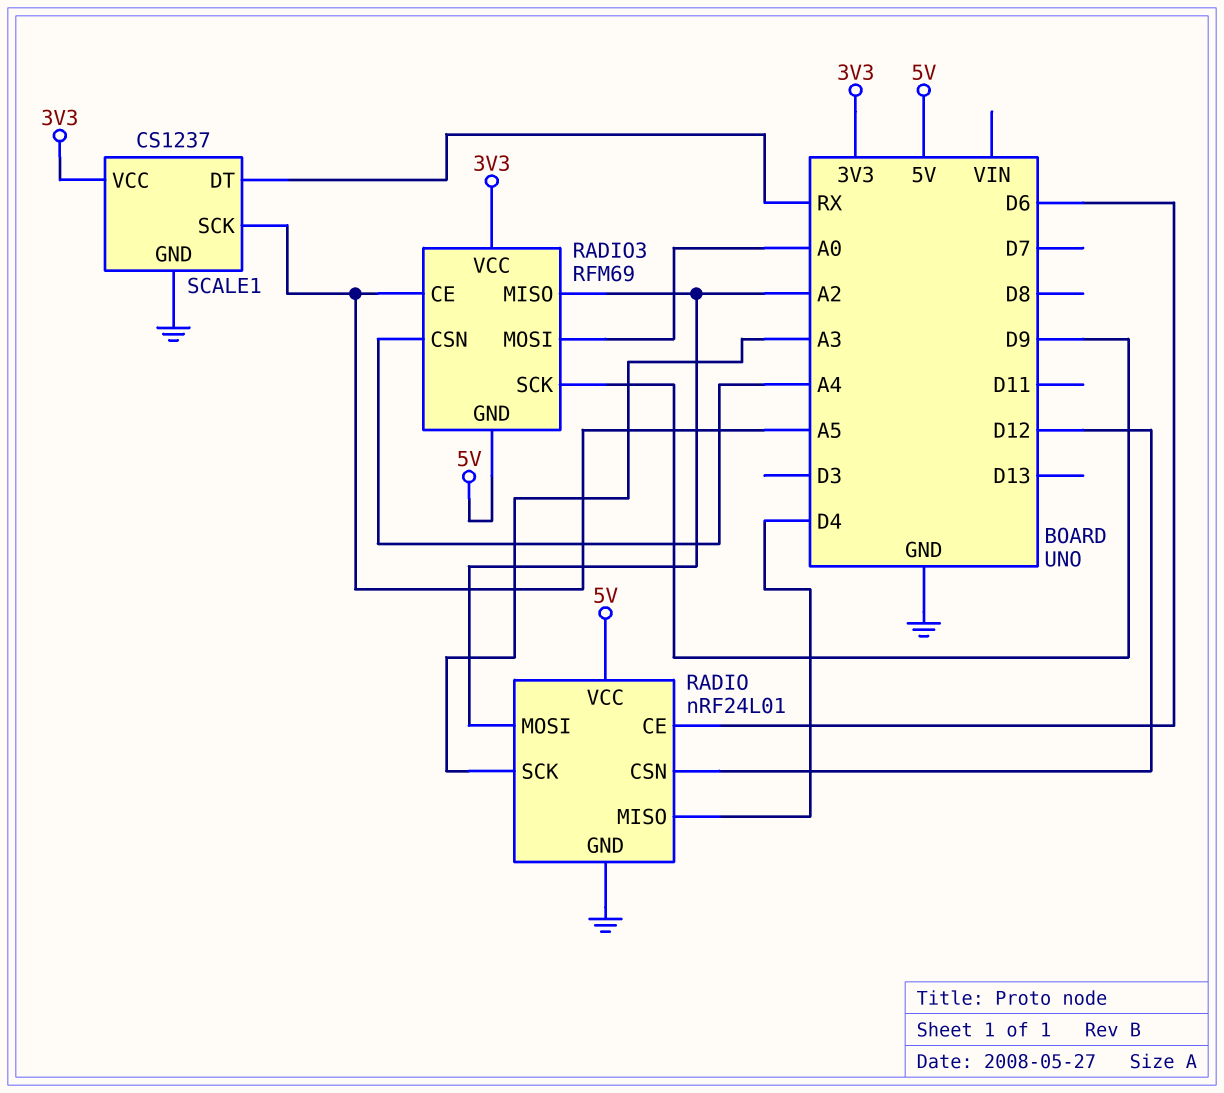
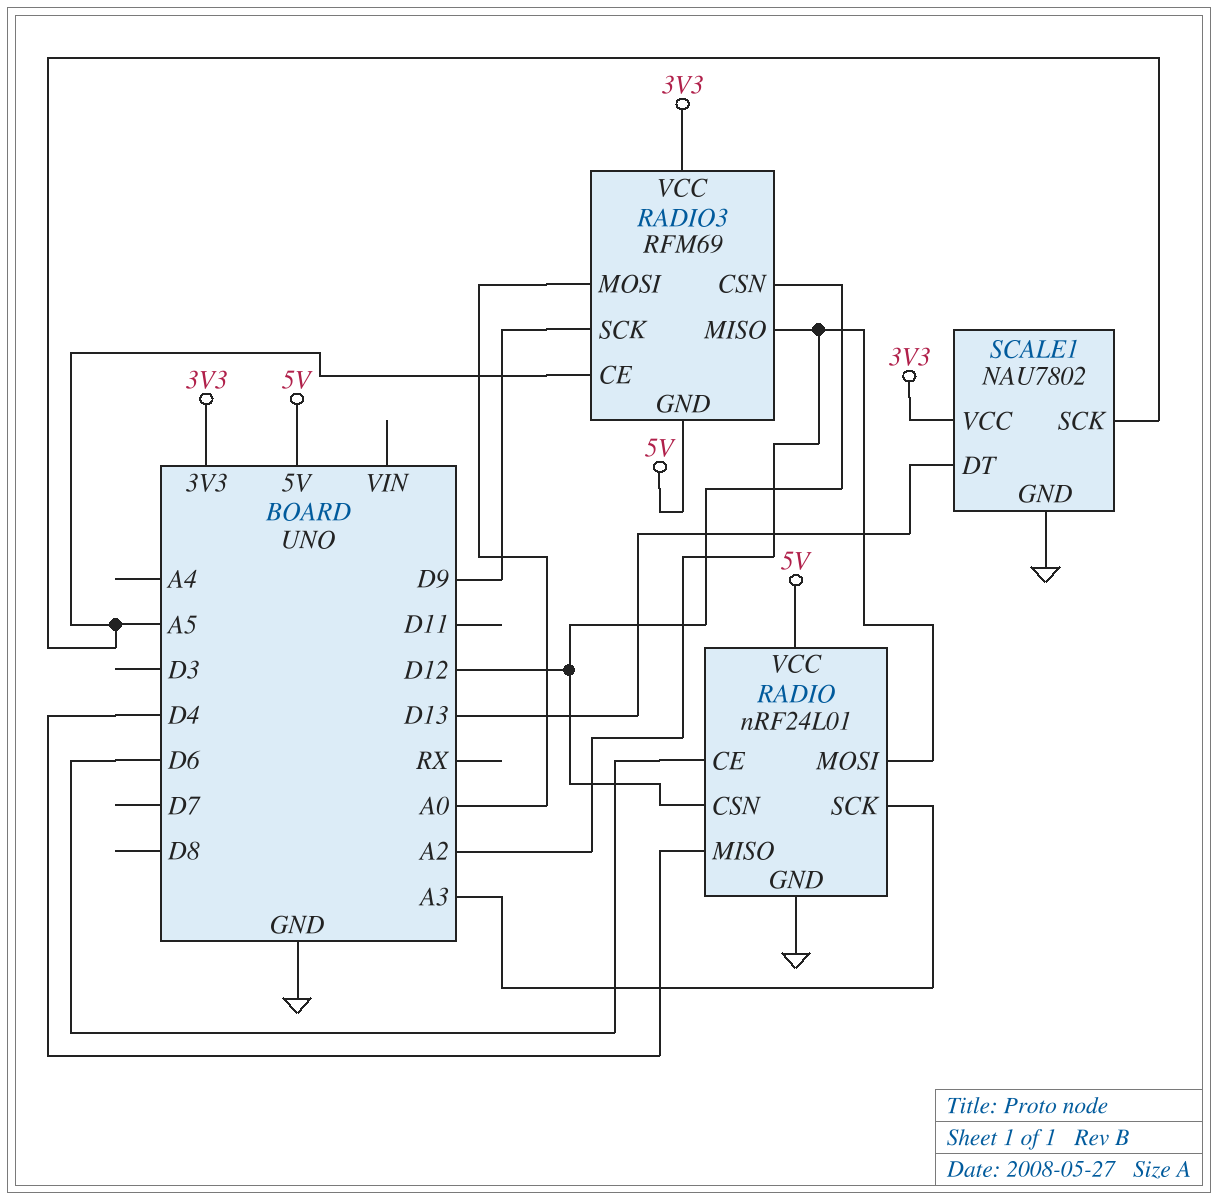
RADIO3 pin CSN: A4 -> D12
SCALE1: CS1237 -> NAU7802
SCALE1 pin DT: RX -> D13

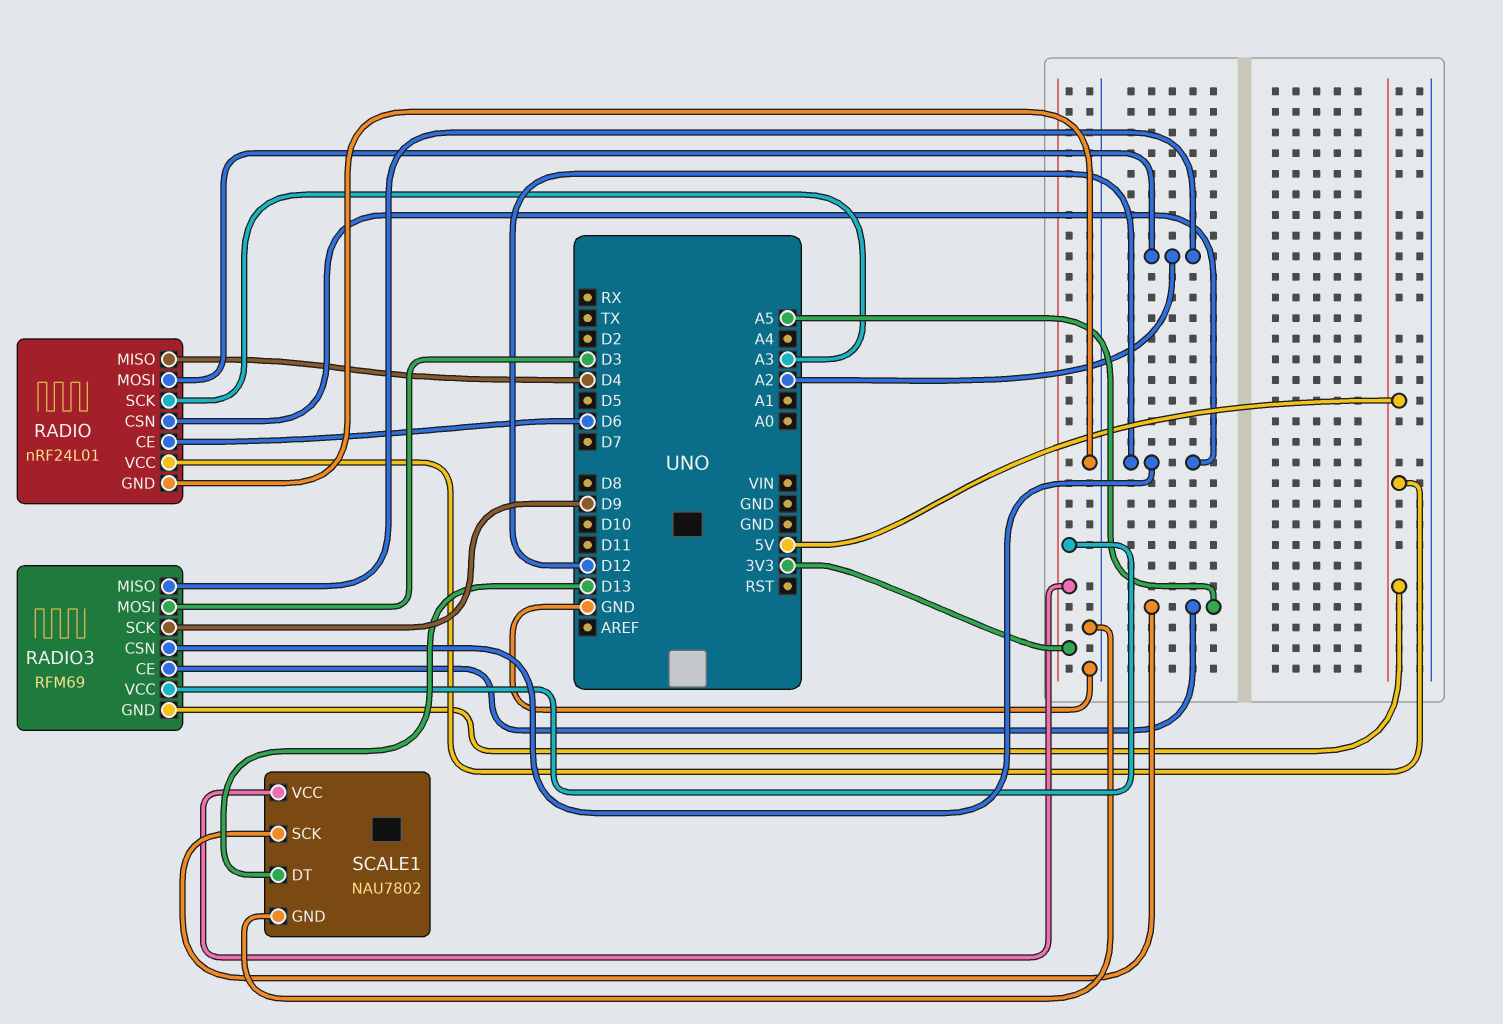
RADIO3 pin MOSI: A0 -> D3

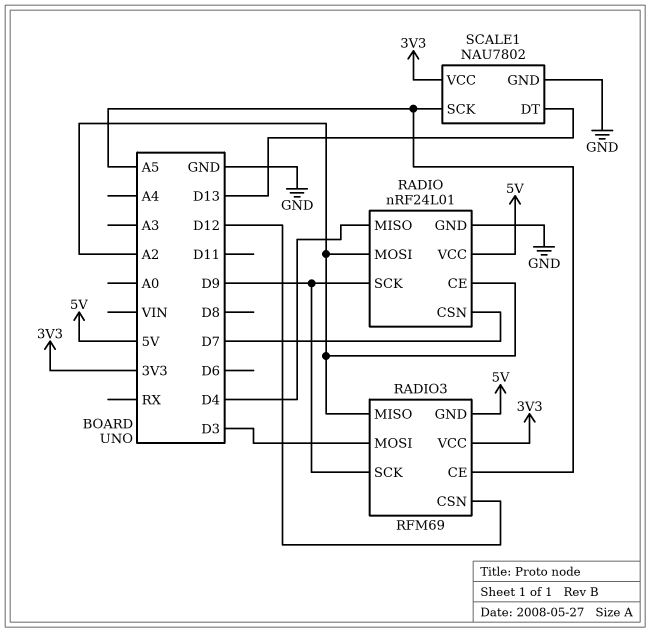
RADIO pin CE: D6 -> A2
RADIO pin CSN: D12 -> D7
RADIO pin SCK: A3 -> D9

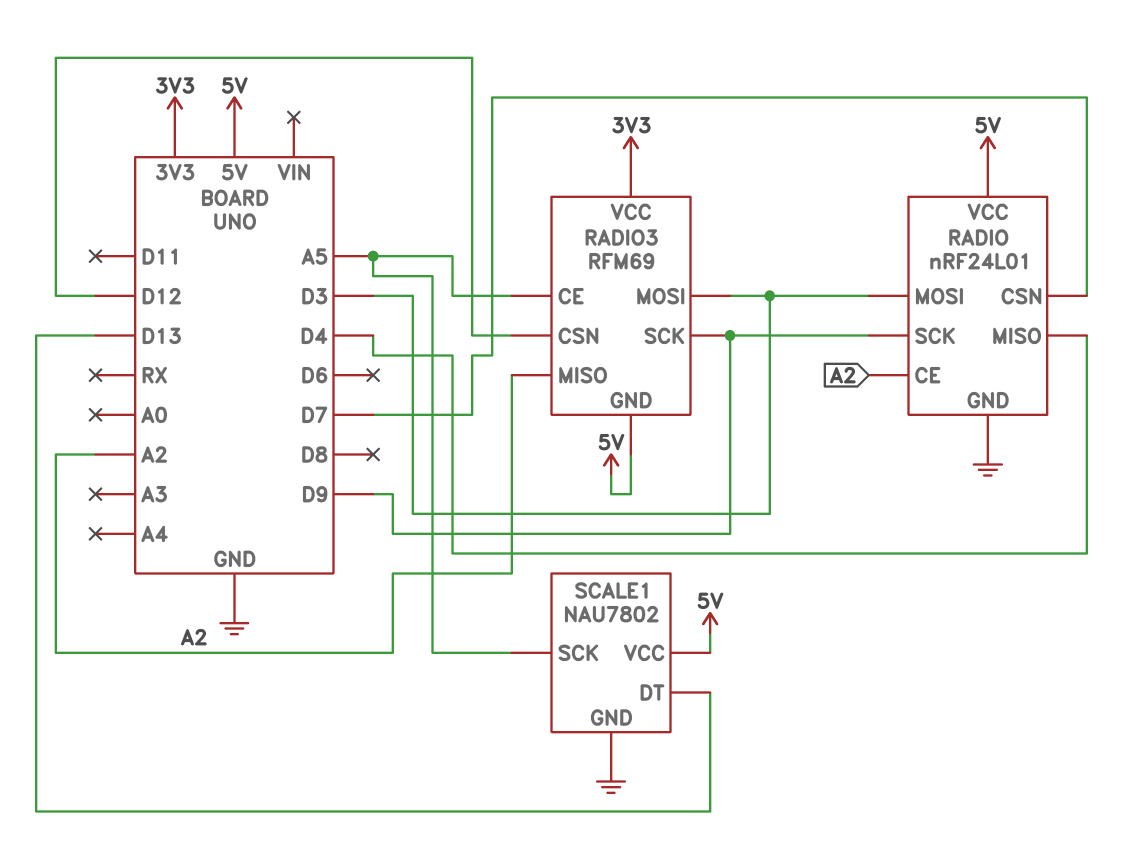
RADIO pin MOSI: A2 -> D3
SCALE1 pin VCC: 3V3 -> 5V

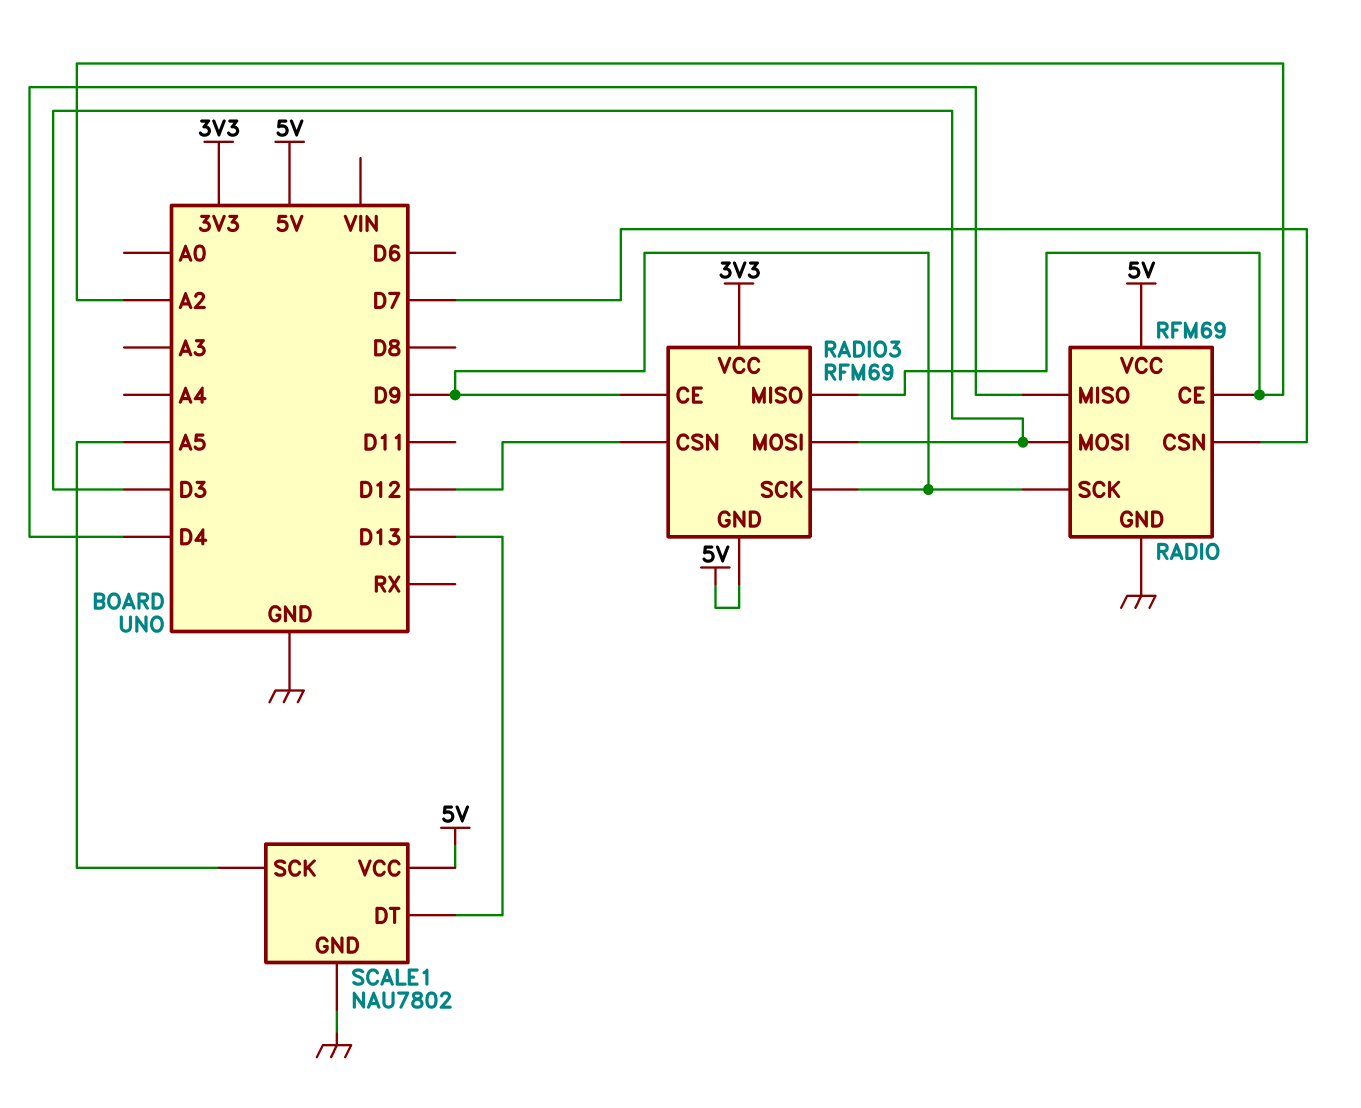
RADIO: nRF24L01 -> RFM69
RADIO3 pin CE: A5 -> D9

